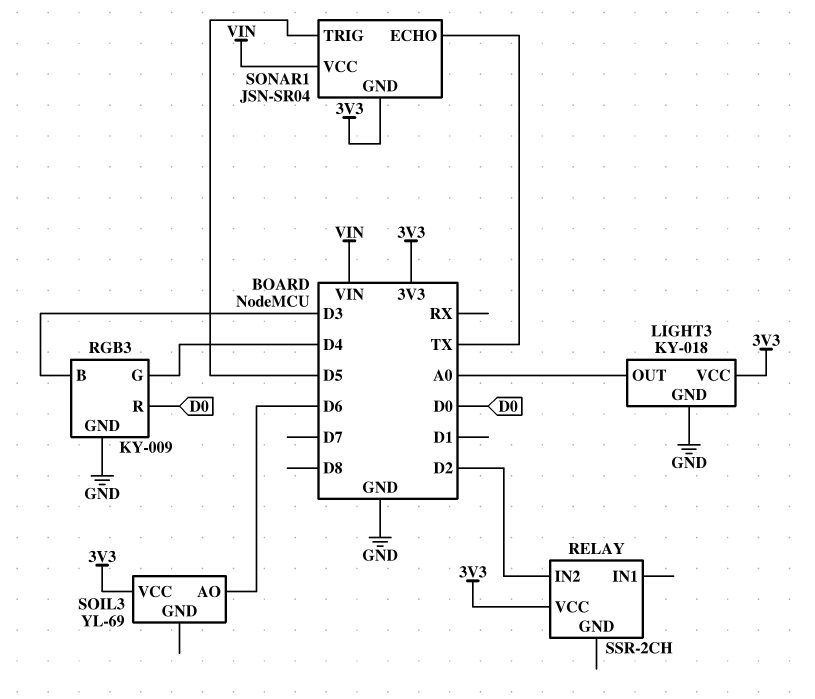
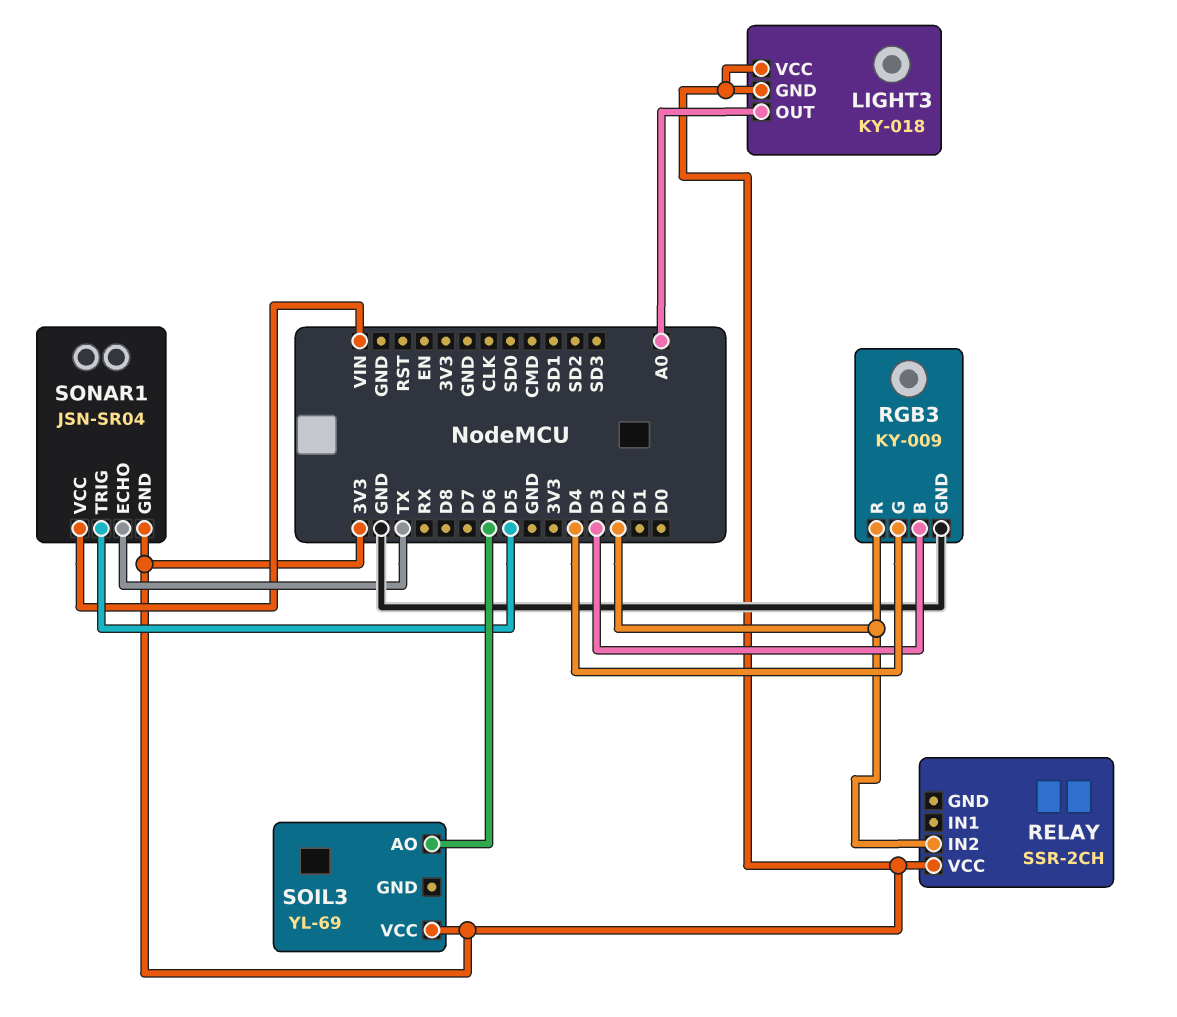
LIGHT3 pin GND: GND -> 3V3
RGB3 pin R: D0 -> D2

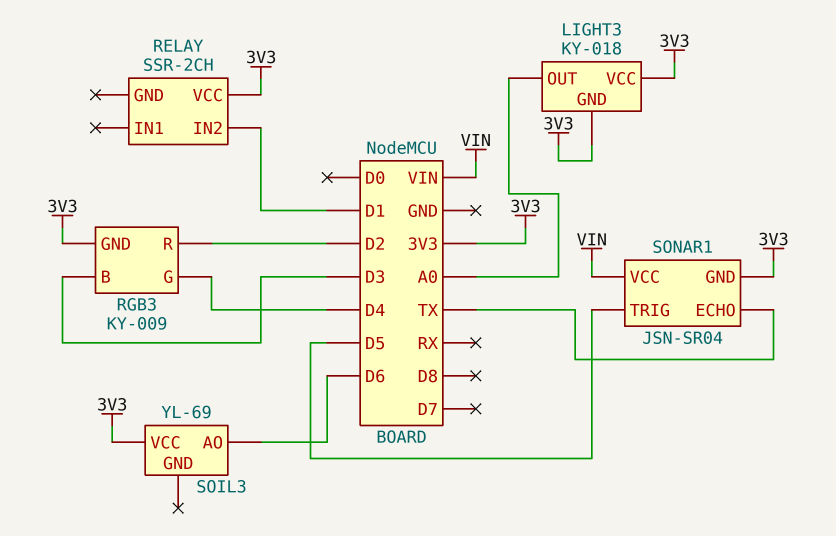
RELAY pin IN2: D2 -> D1
RGB3 pin GND: GND -> 3V3

